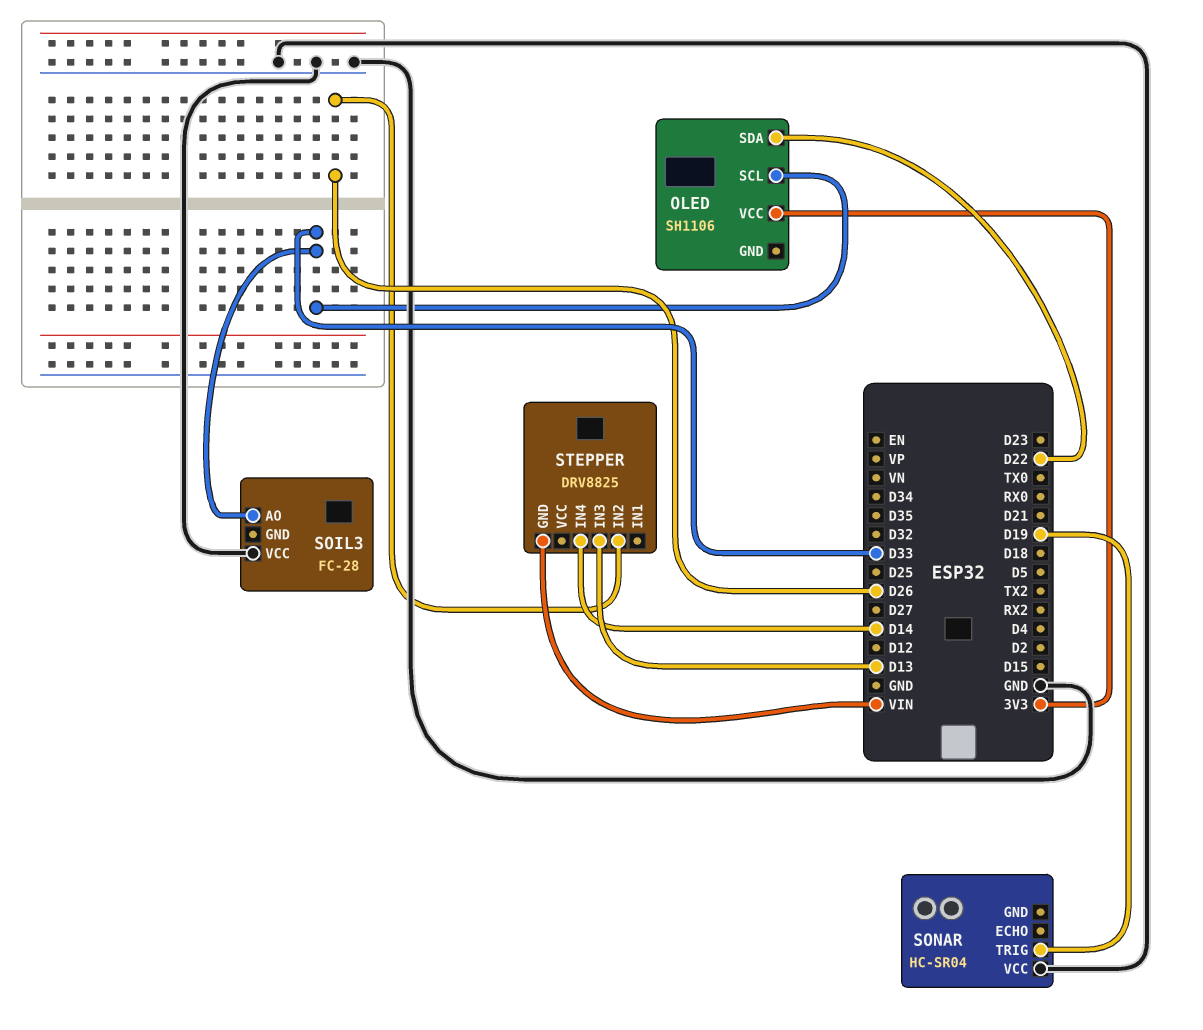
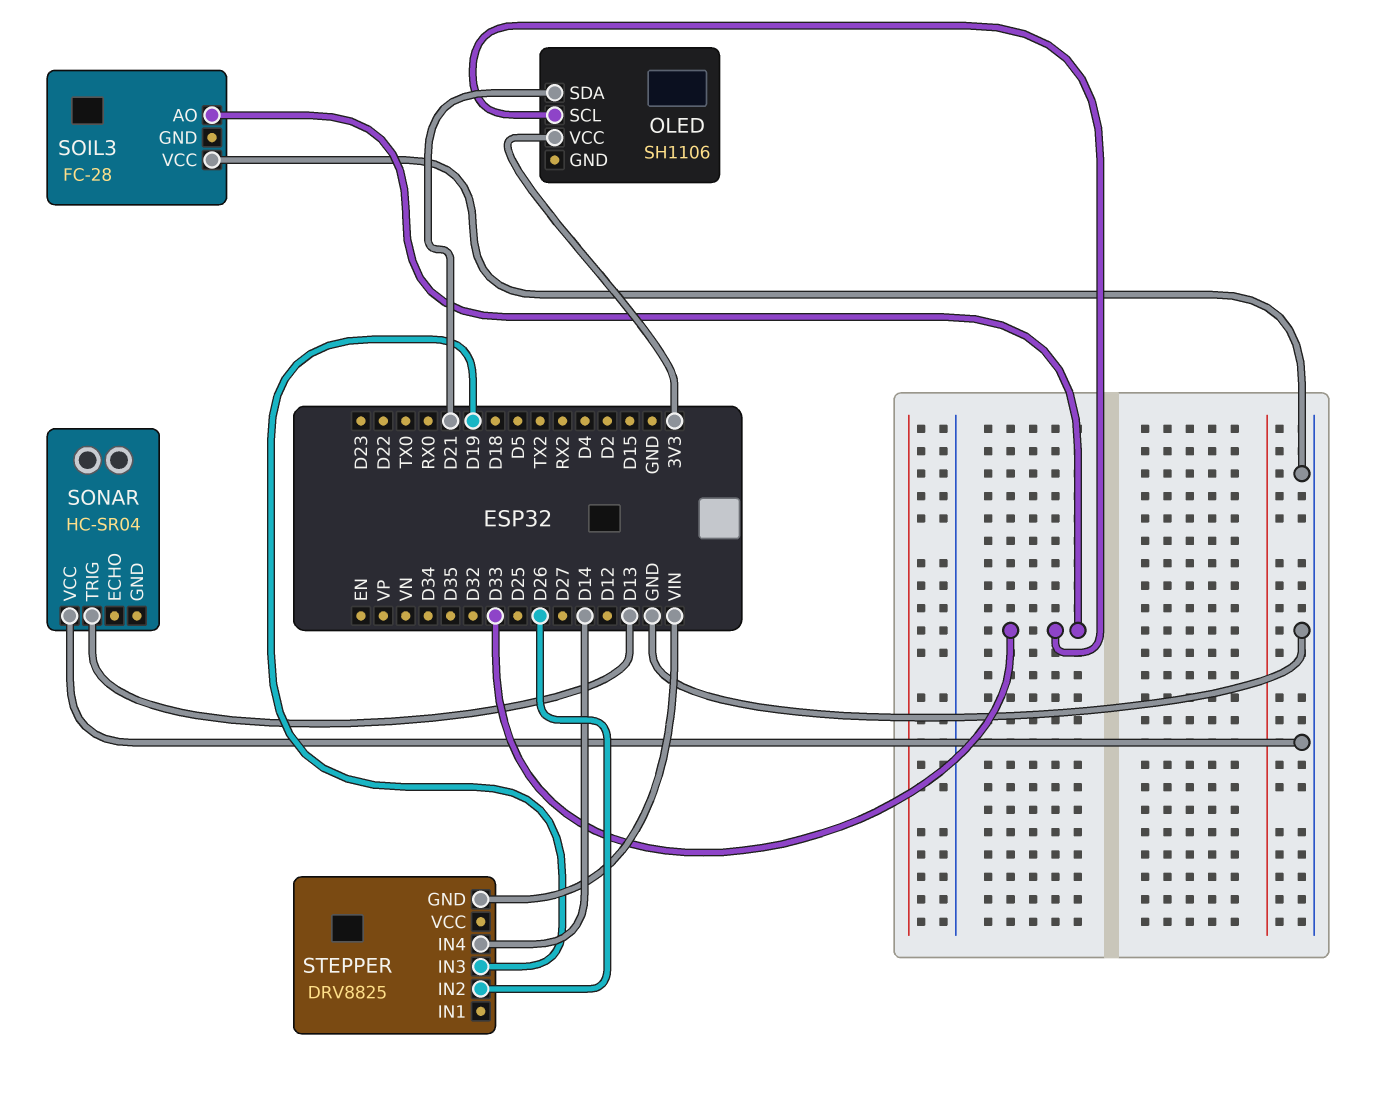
OLED pin SDA: D22 -> D21
SONAR pin TRIG: D19 -> D13
STEPPER pin IN3: D13 -> D19

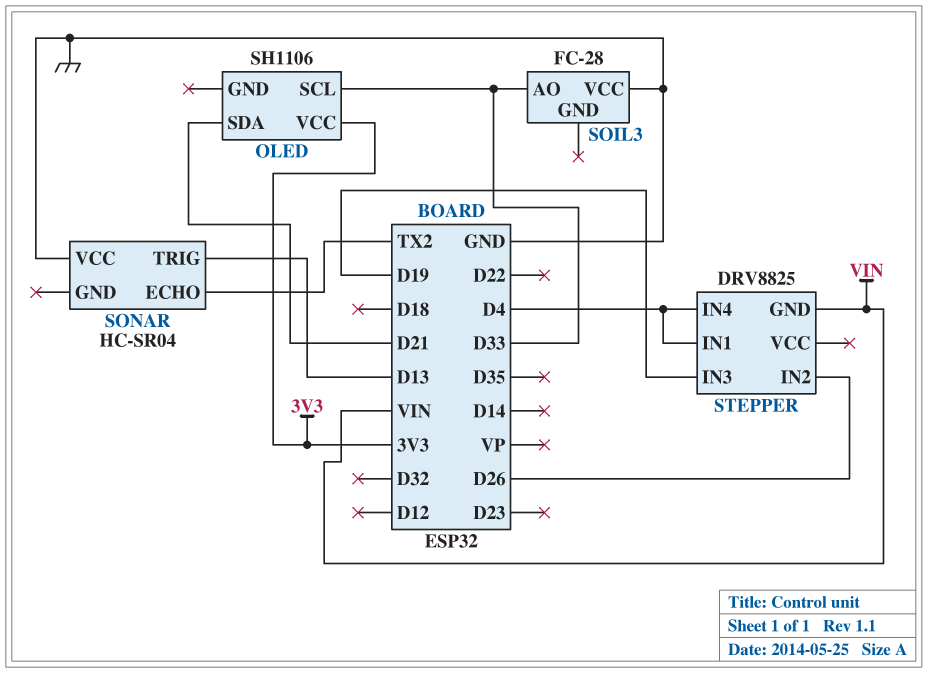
SONAR pin ECHO: none -> TX2
STEPPER pin IN1: none -> D4
STEPPER pin IN4: D14 -> D4

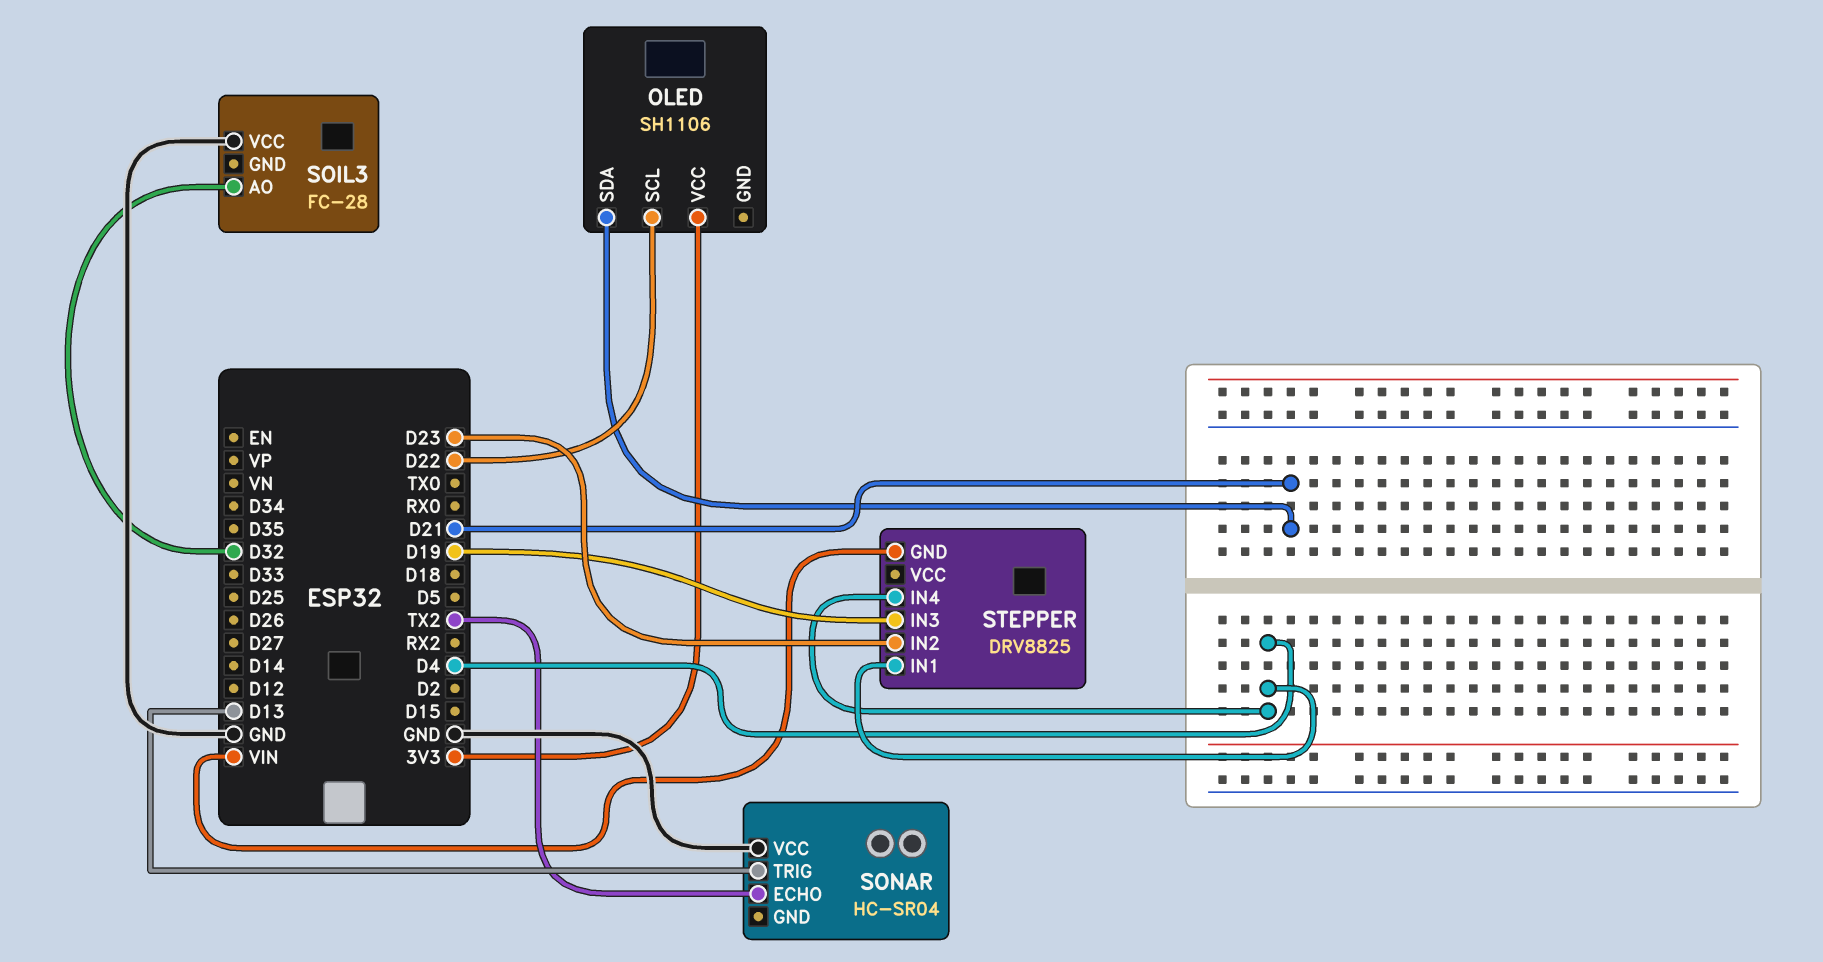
OLED pin SCL: D33 -> D22
SOIL3 pin AO: D33 -> D32
STEPPER pin IN2: D26 -> D23

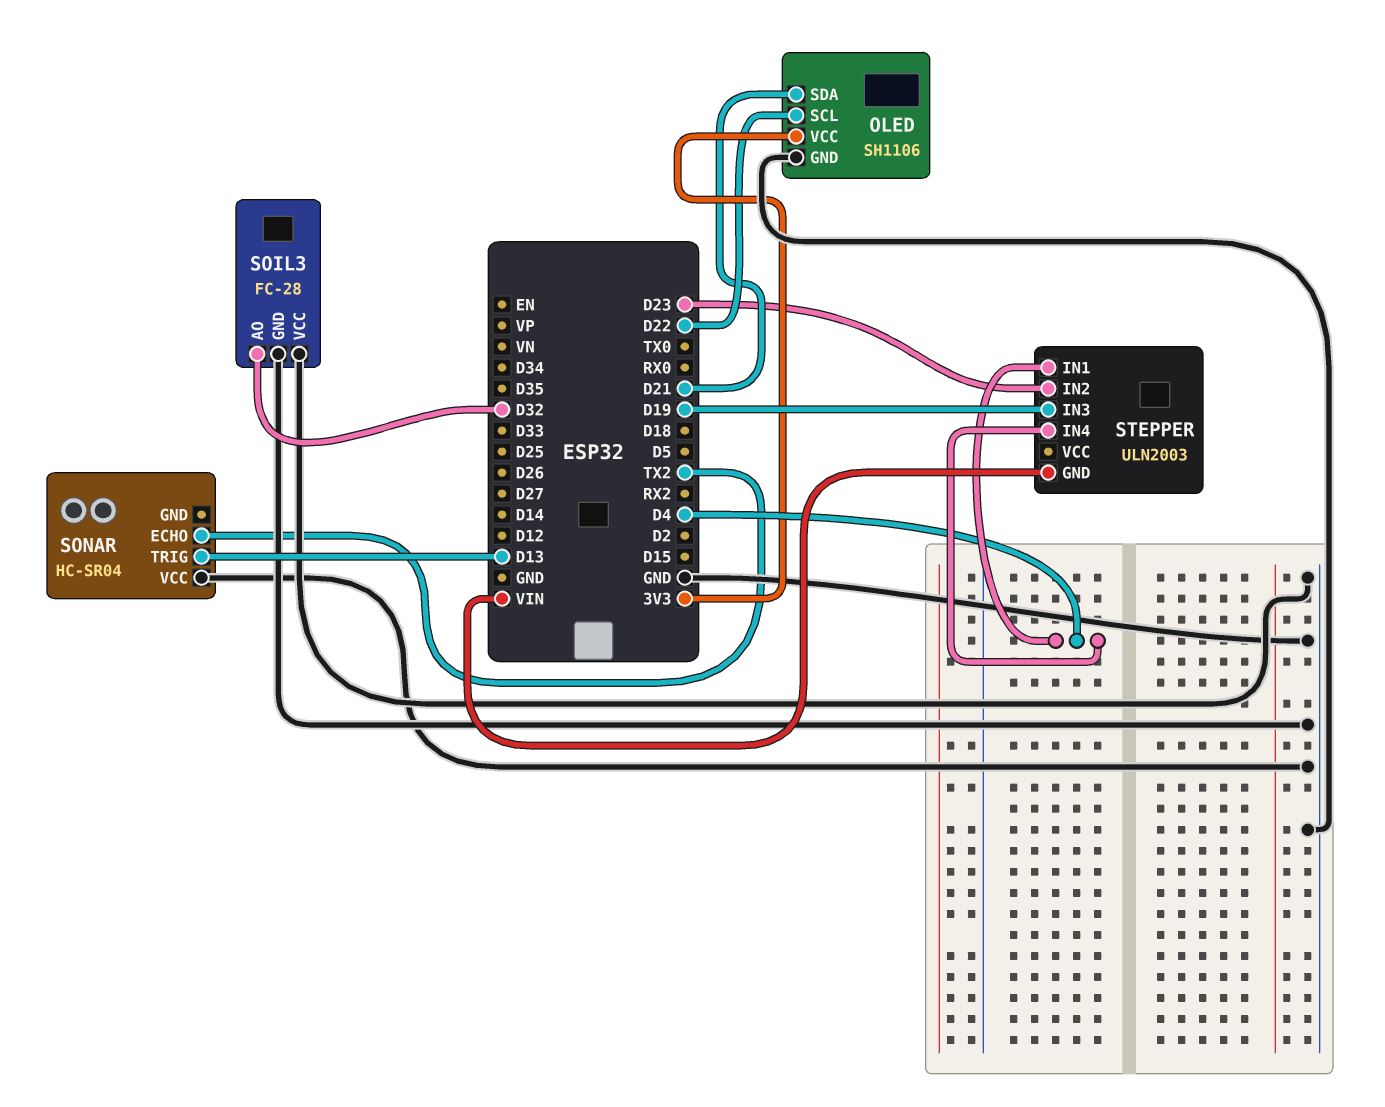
OLED pin GND: none -> GND
SOIL3 pin GND: none -> GND
STEPPER: DRV8825 -> ULN2003

